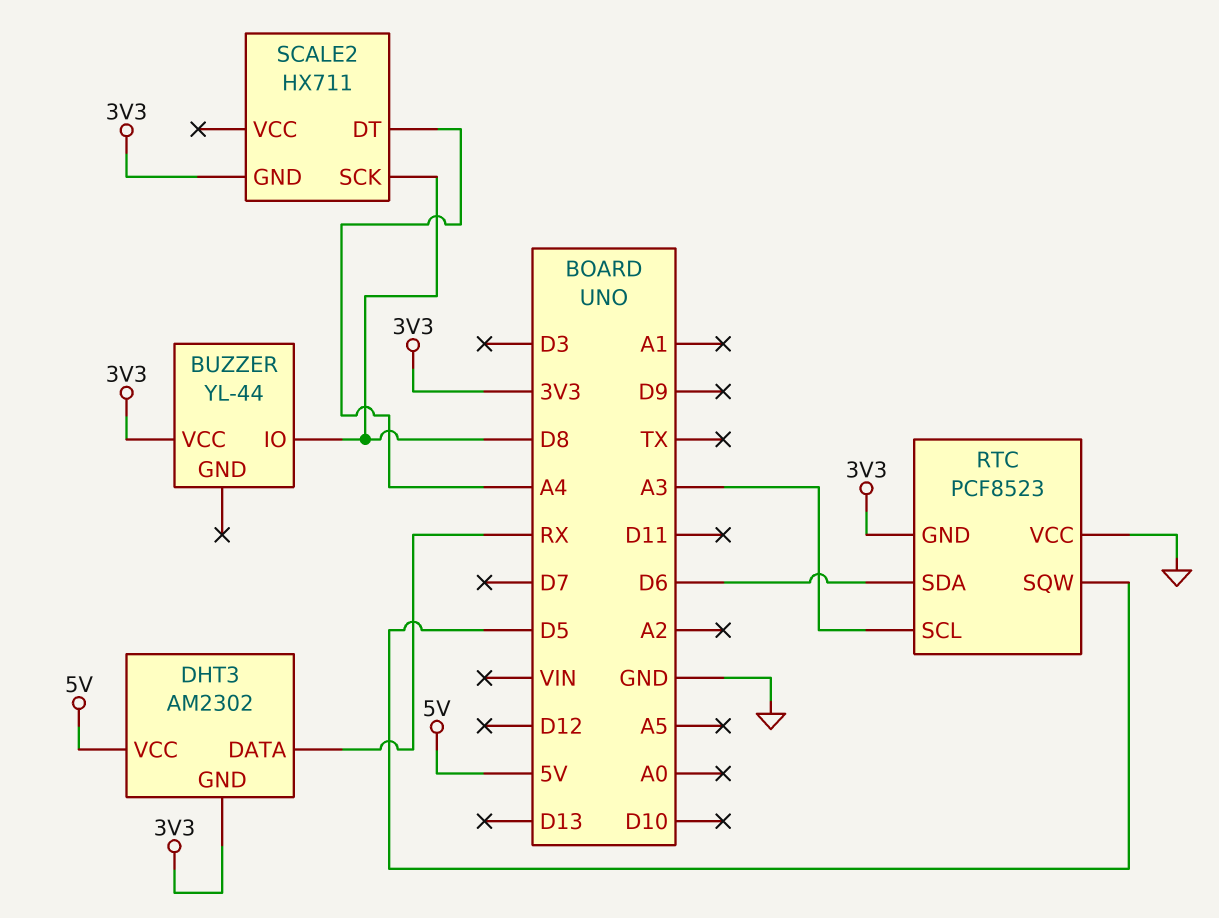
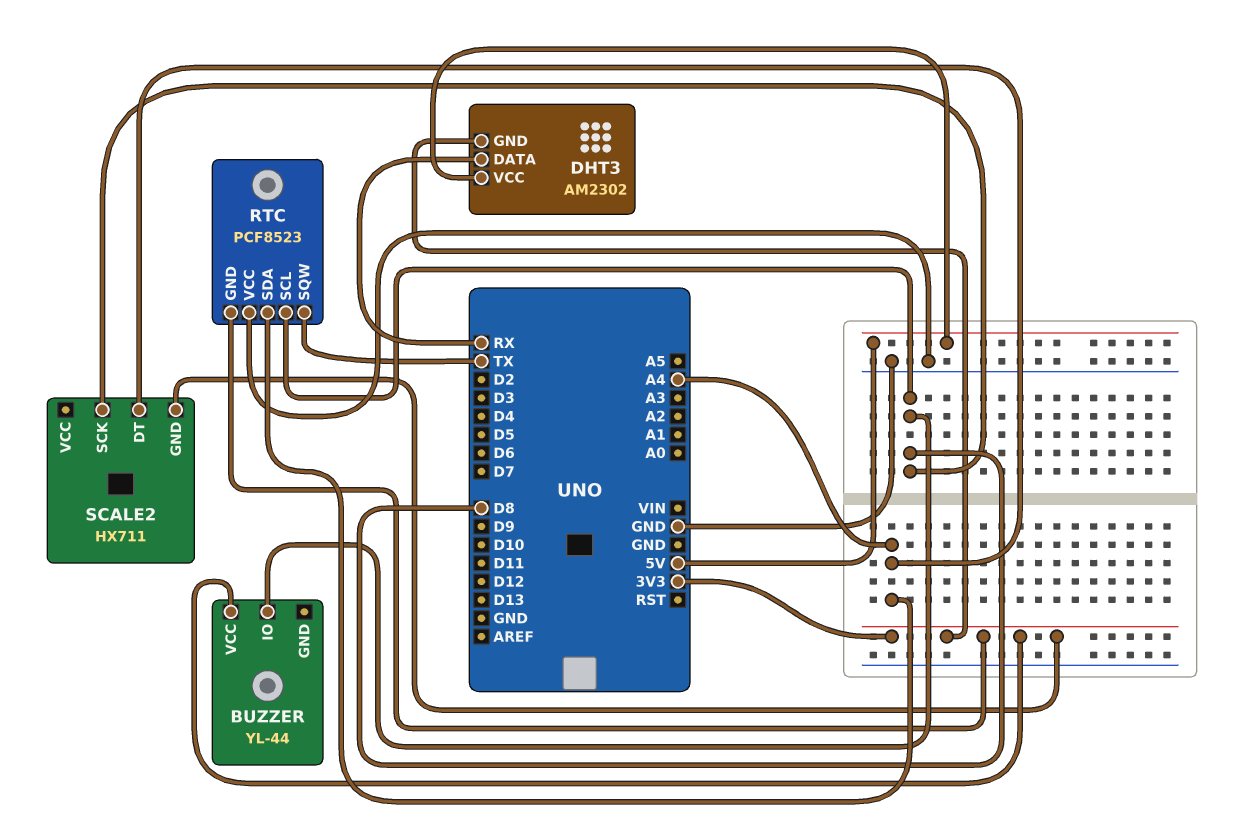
RTC pin SCL: A3 -> D8
RTC pin SDA: D6 -> A4
RTC pin SQW: D5 -> TX

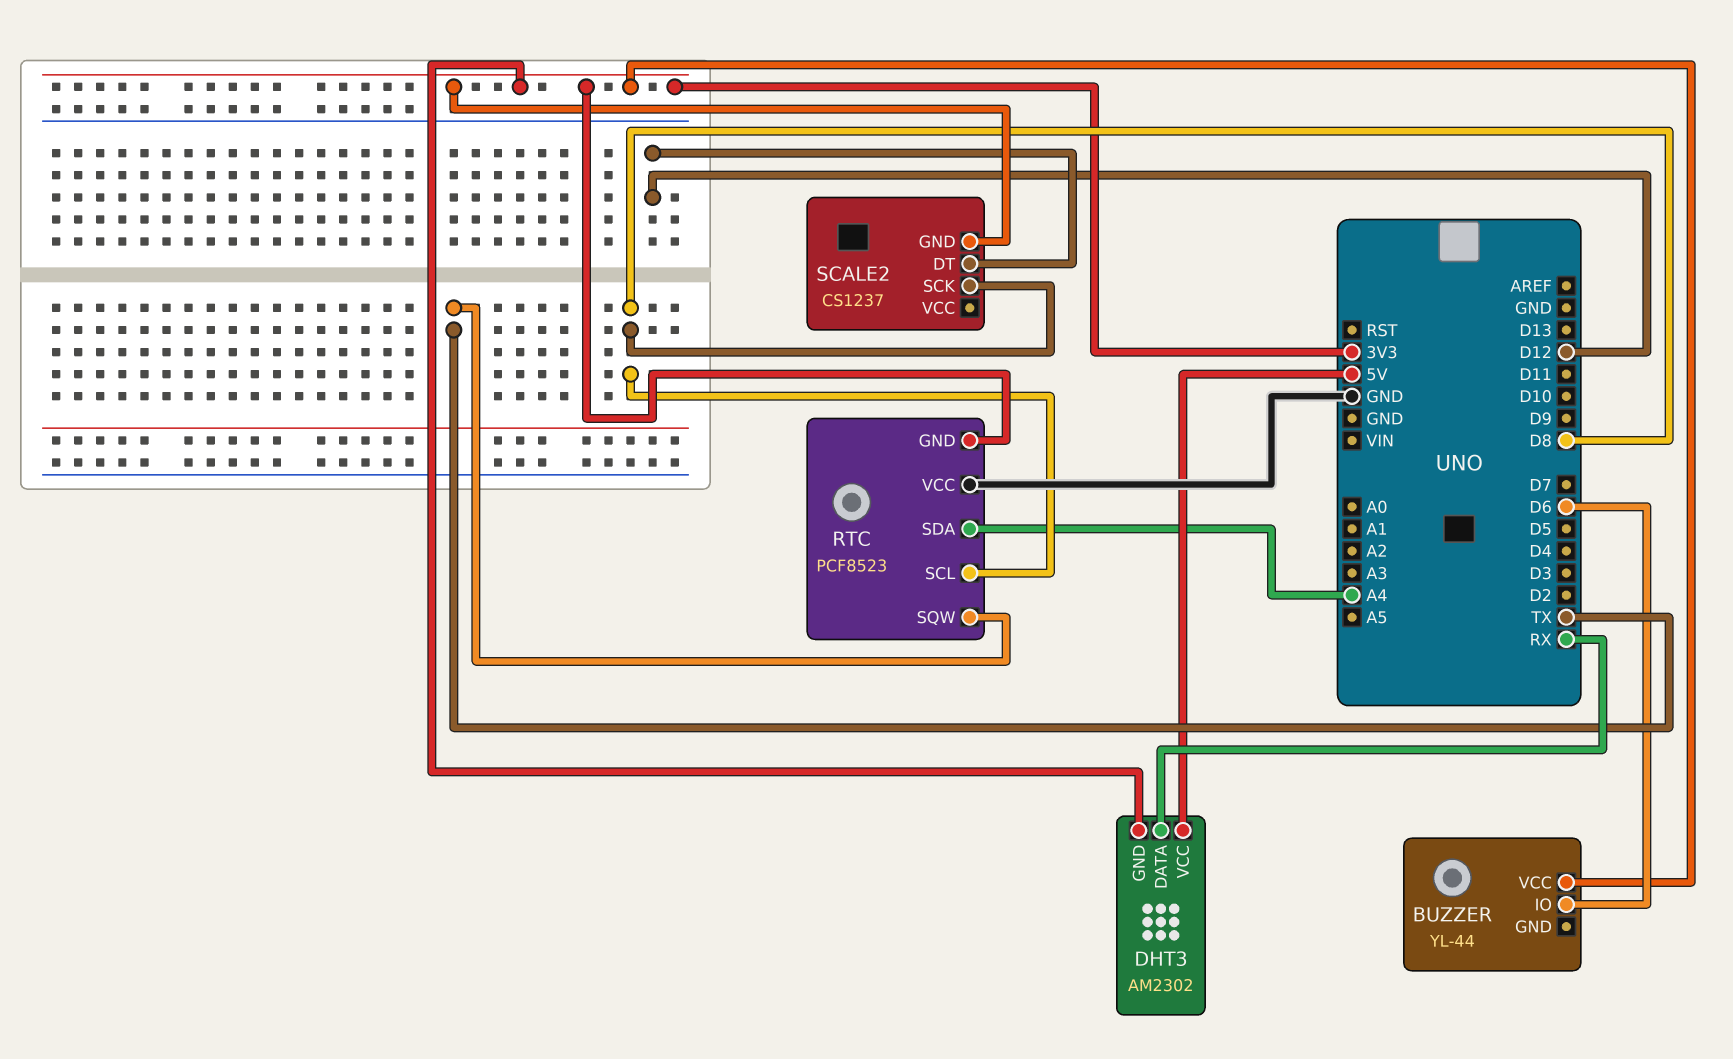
BUZZER pin IO: D8 -> D6
SCALE2: HX711 -> CS1237
SCALE2 pin DT: A4 -> D12

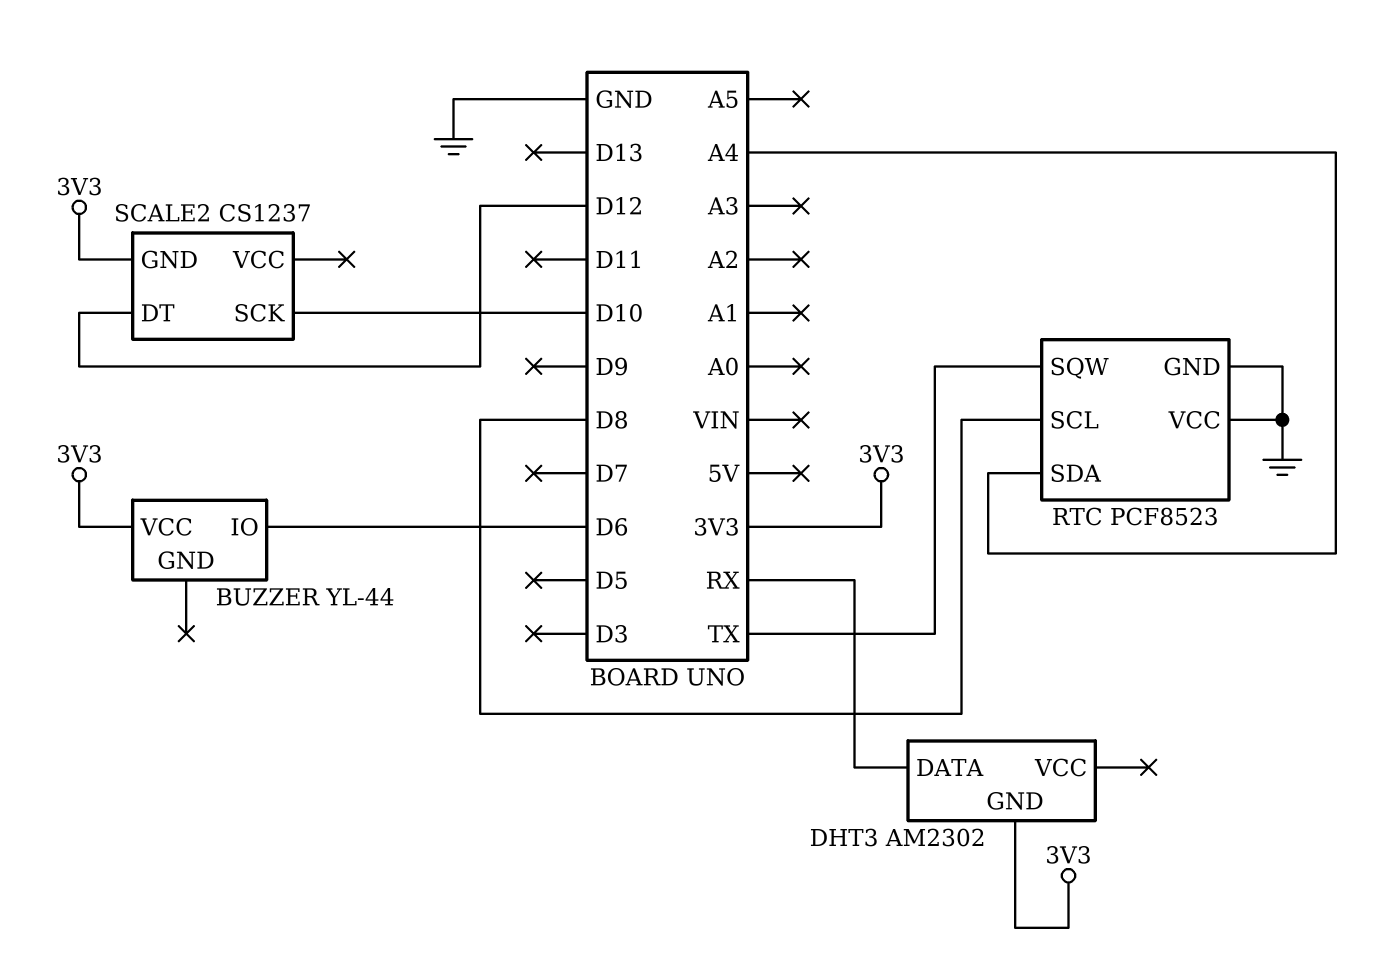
DHT3 pin VCC: 5V -> none
RTC pin GND: 3V3 -> GND
SCALE2 pin SCK: D8 -> D10

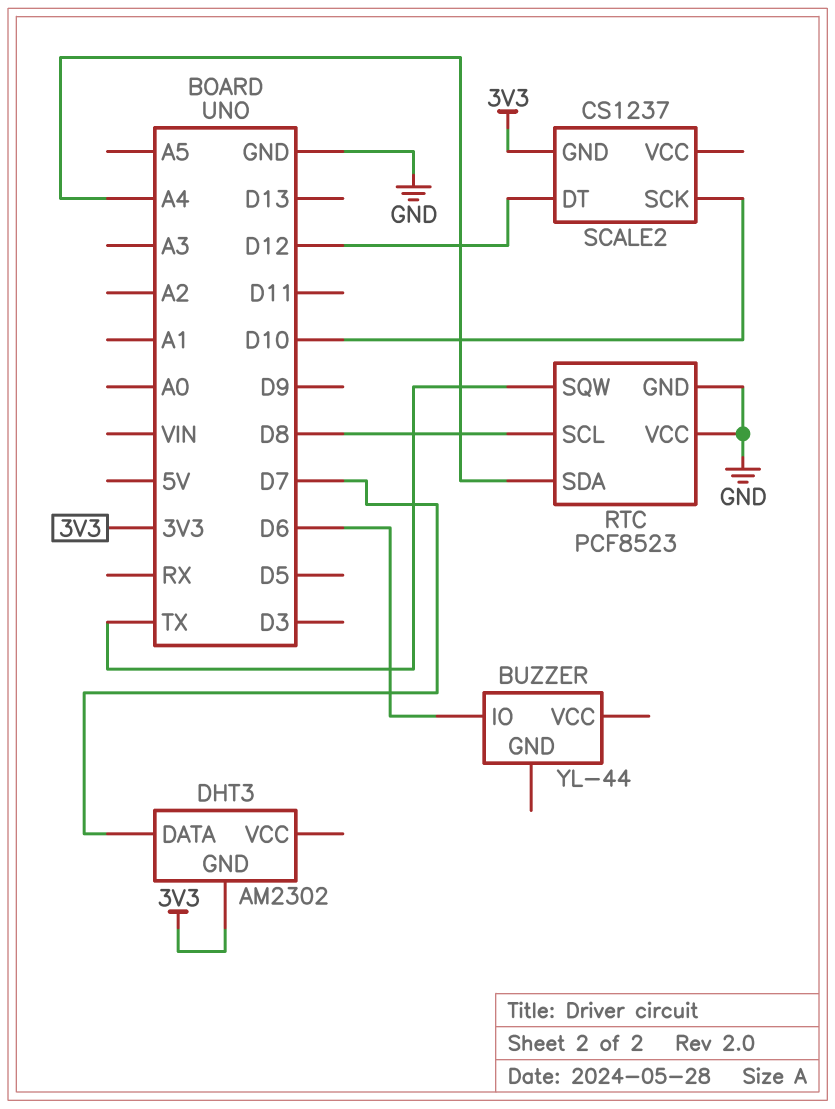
BUZZER pin VCC: 3V3 -> none
DHT3 pin DATA: RX -> D7

